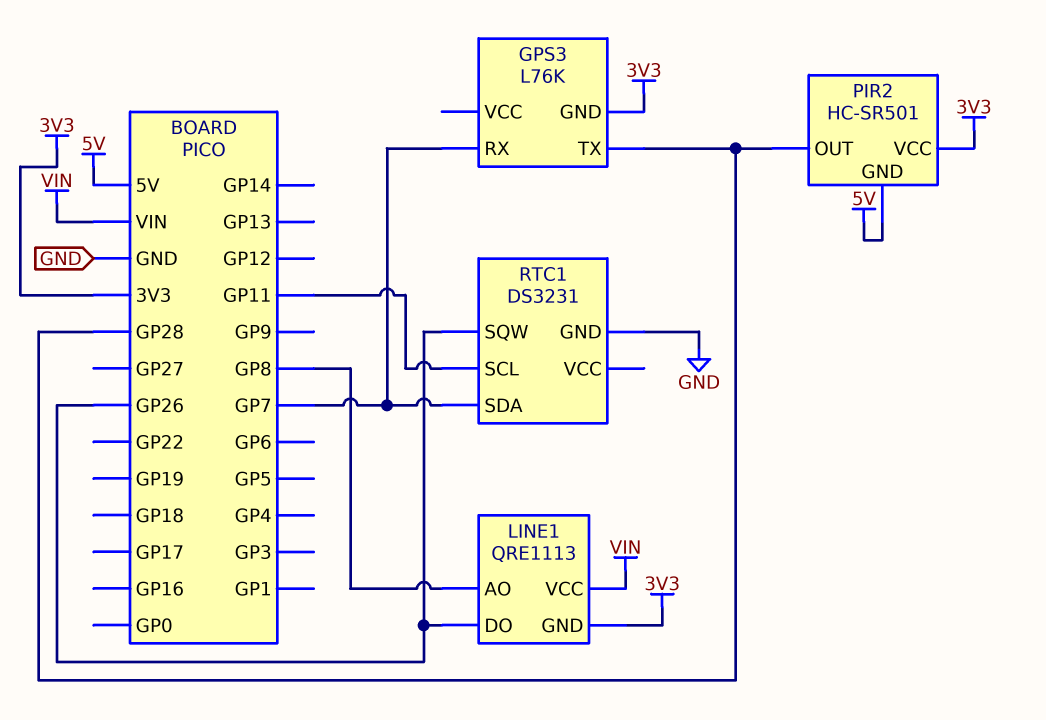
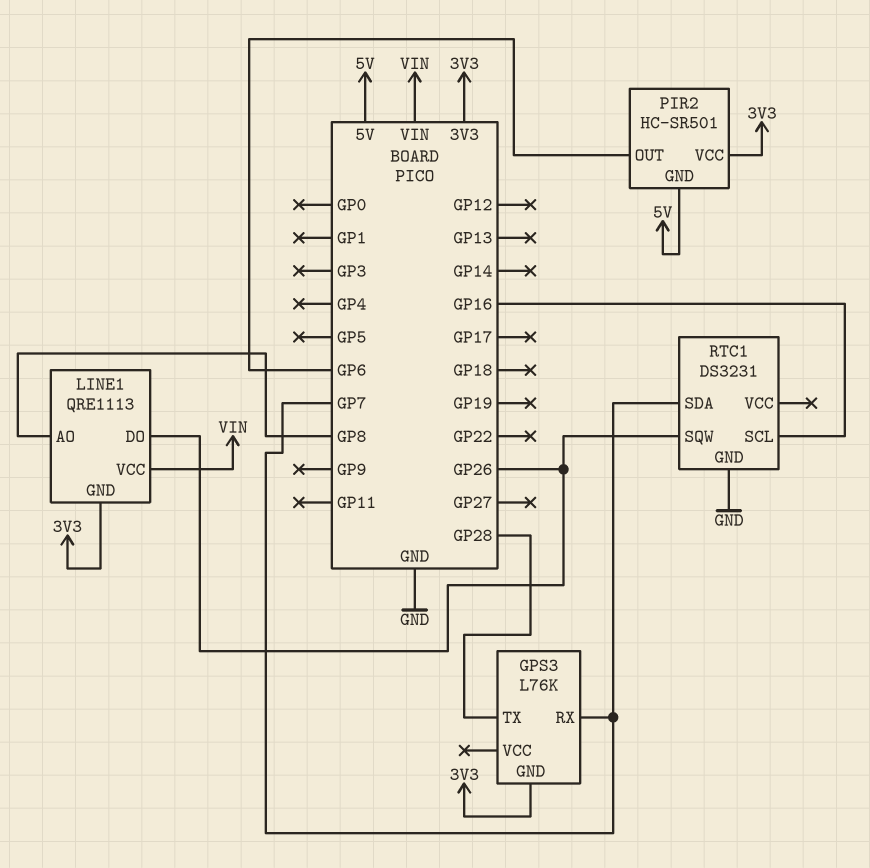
PIR2 pin OUT: GP28 -> GP6
RTC1 pin SCL: GP11 -> GP16

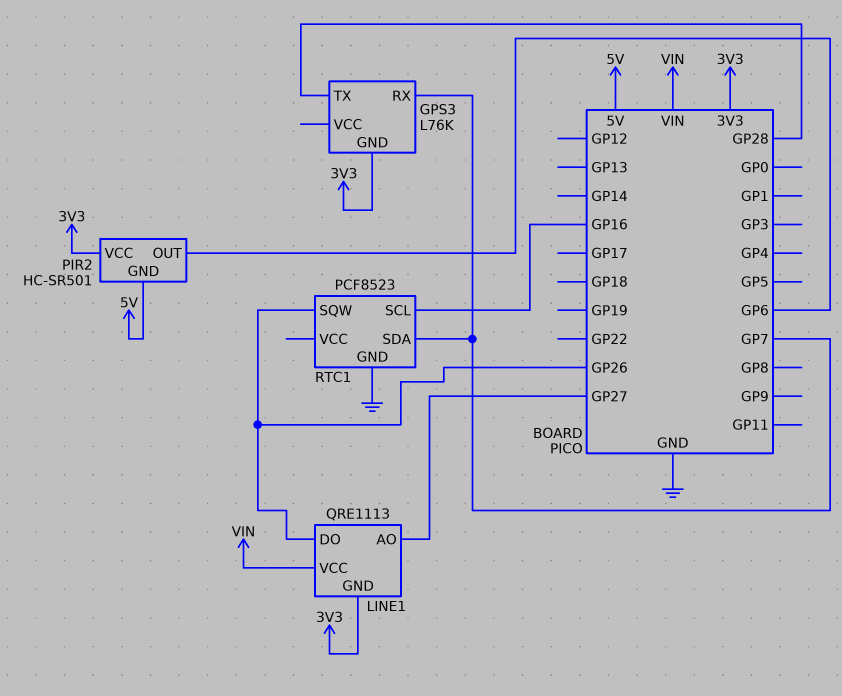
LINE1 pin AO: GP8 -> GP27
RTC1: DS3231 -> PCF8523

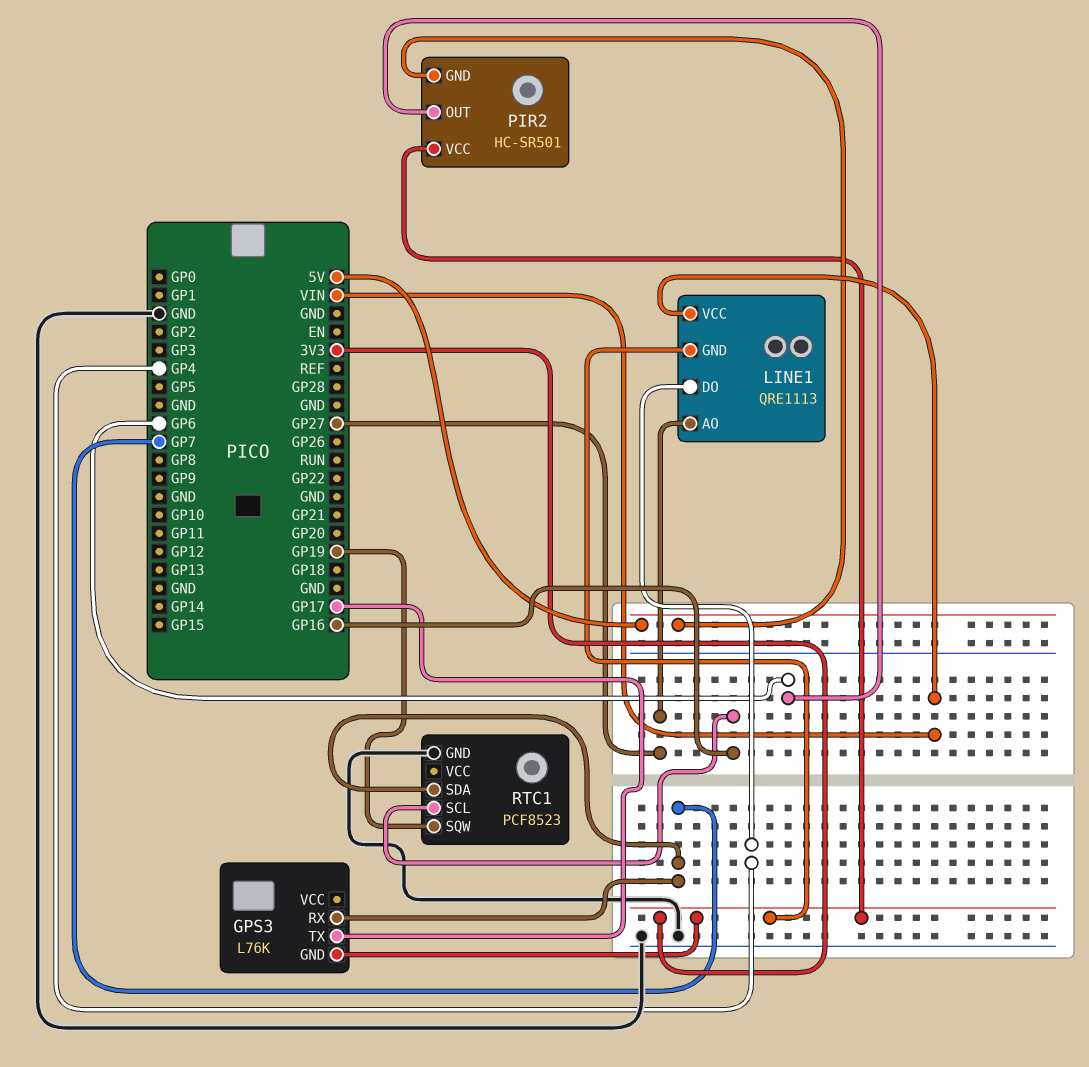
GPS3 pin TX: GP28 -> GP17
LINE1 pin DO: GP26 -> GP4
RTC1 pin SQW: GP26 -> GP19

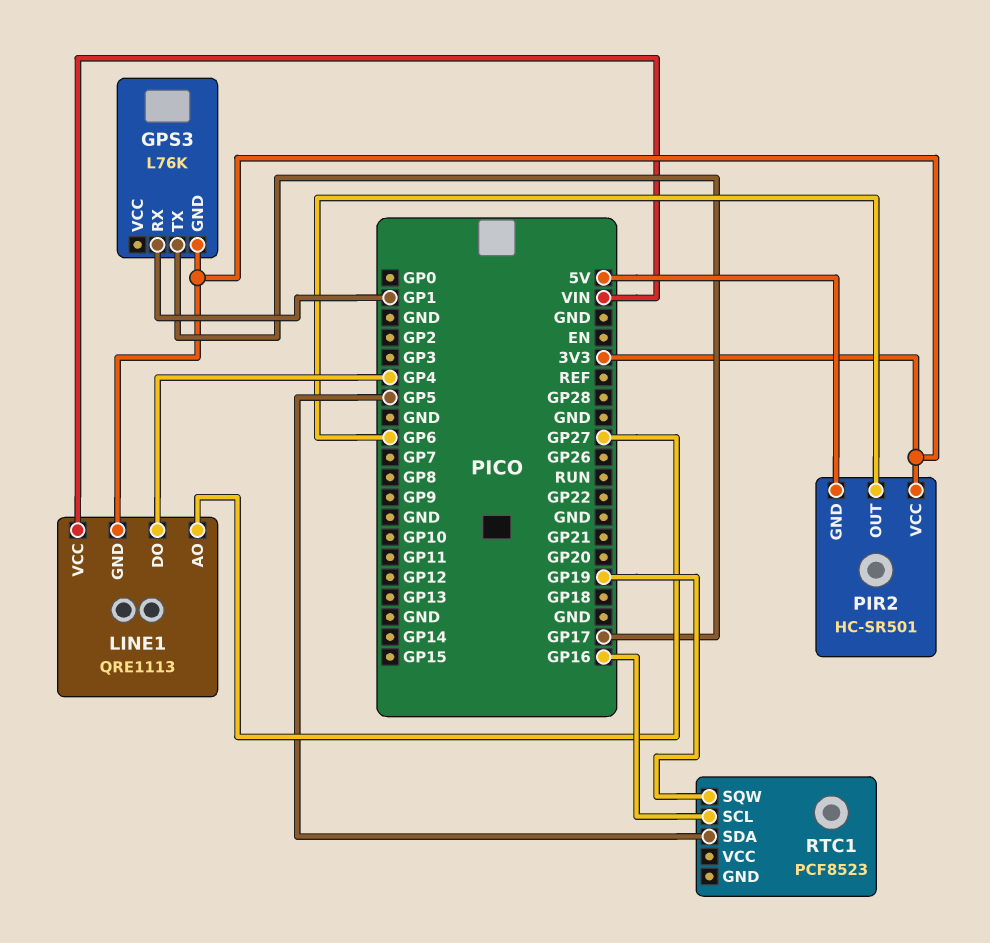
GPS3 pin RX: GP7 -> GP1
RTC1 pin GND: GND -> none
RTC1 pin SDA: GP7 -> GP5

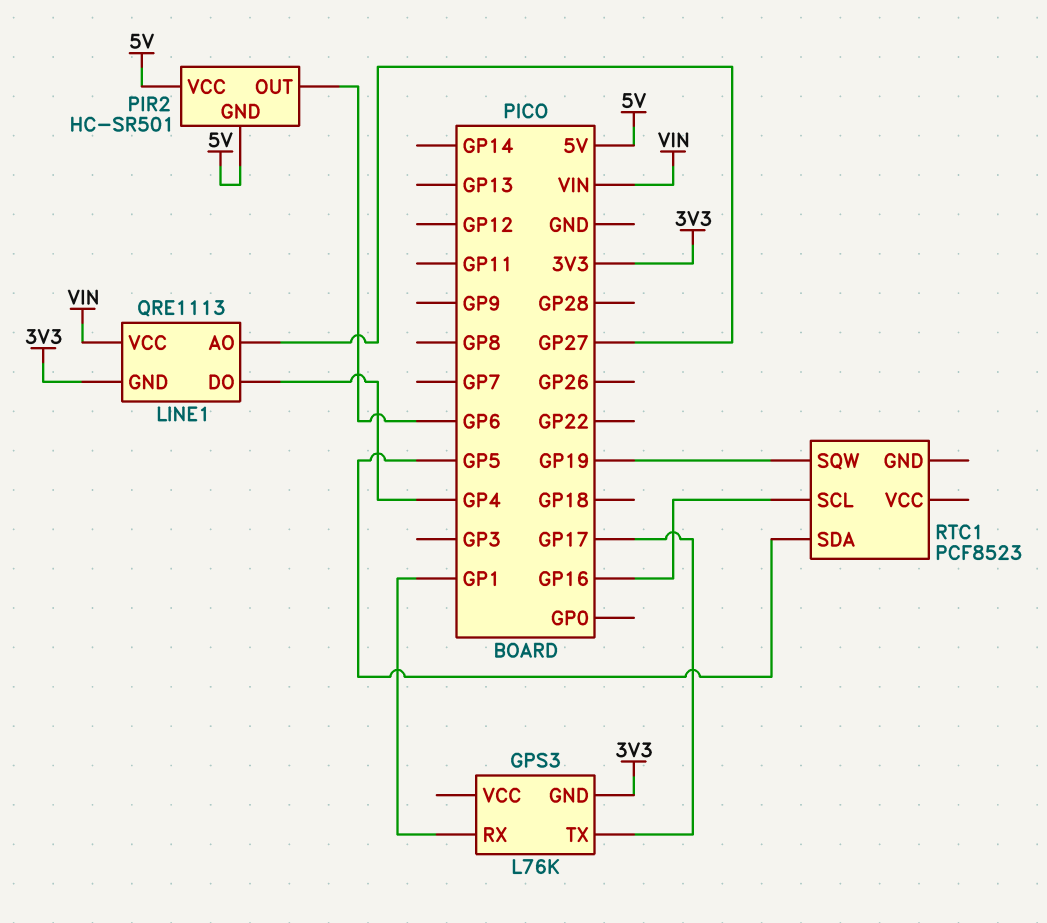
PIR2 pin VCC: 3V3 -> 5V

